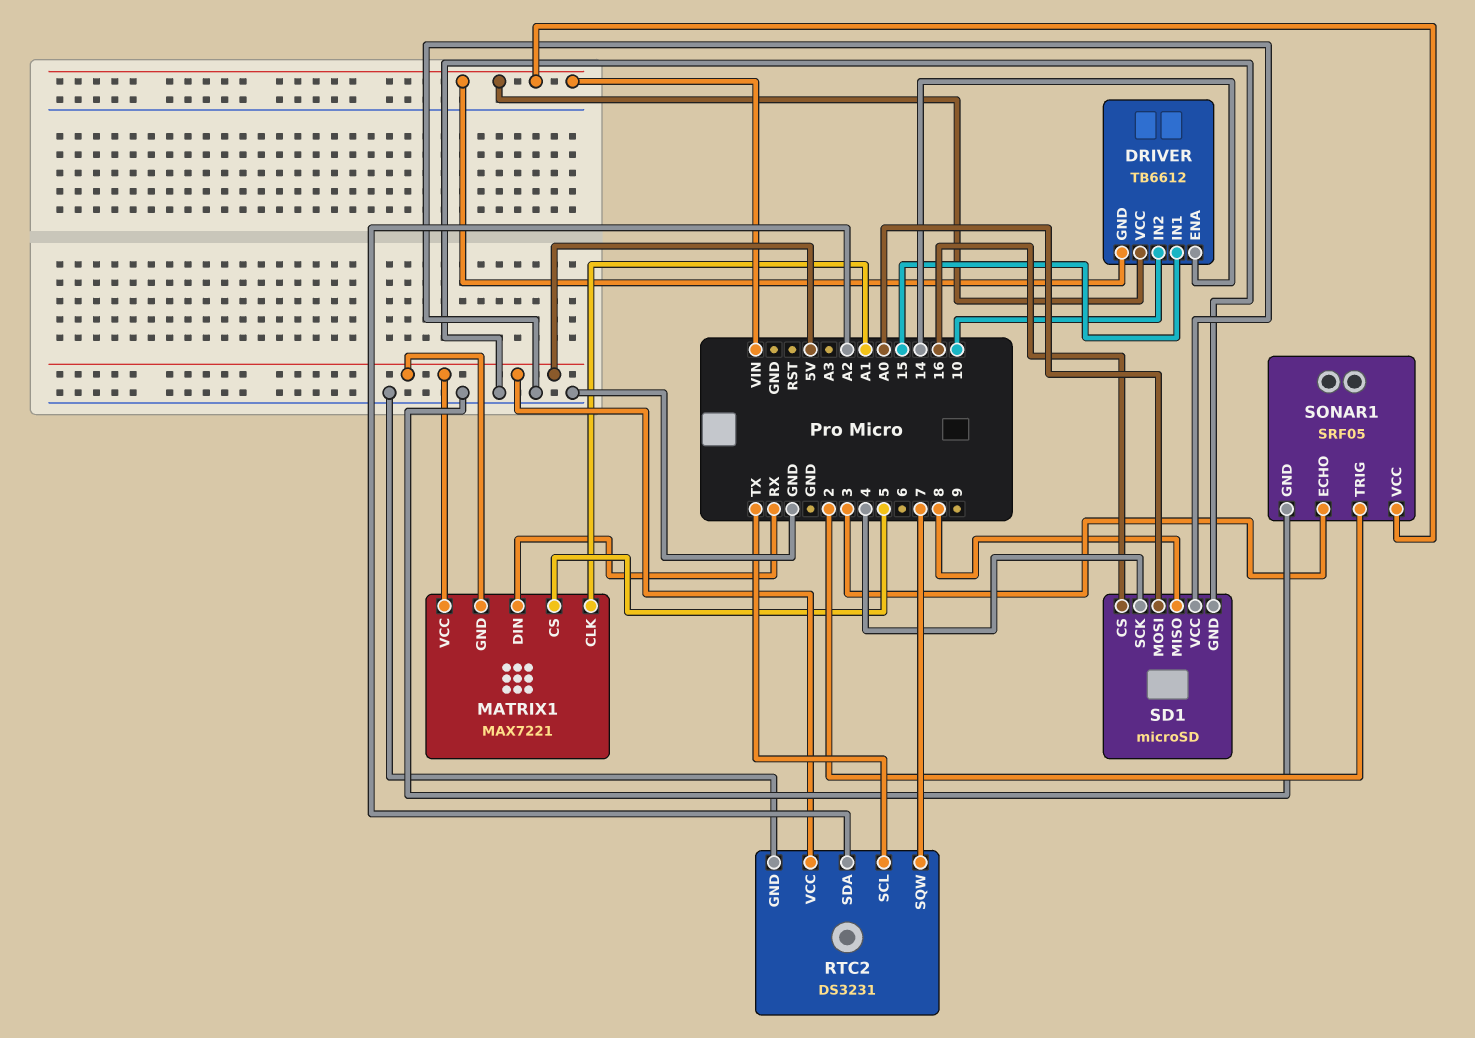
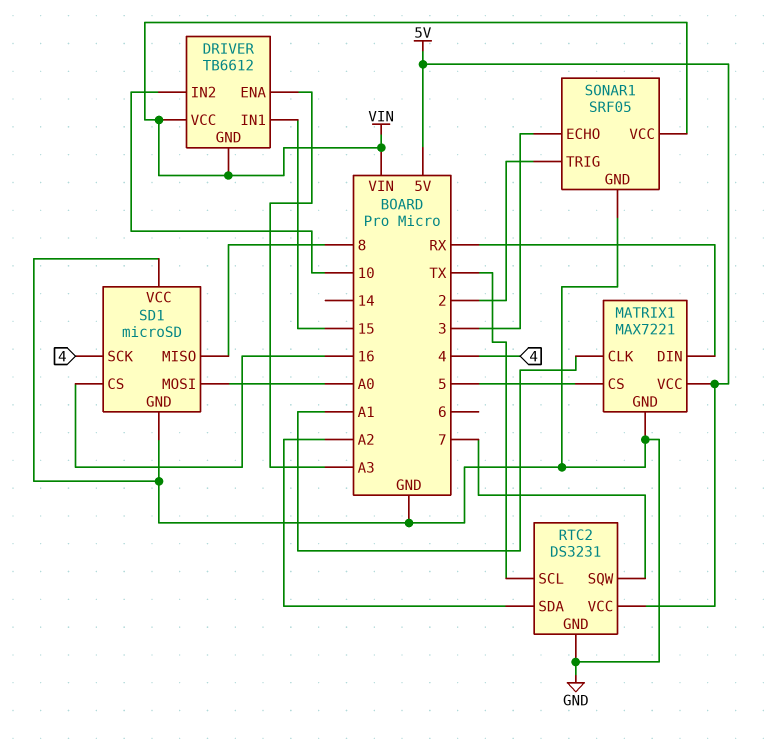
DRIVER pin ENA: 14 -> A3
MATRIX1 pin GND: 5V -> GND

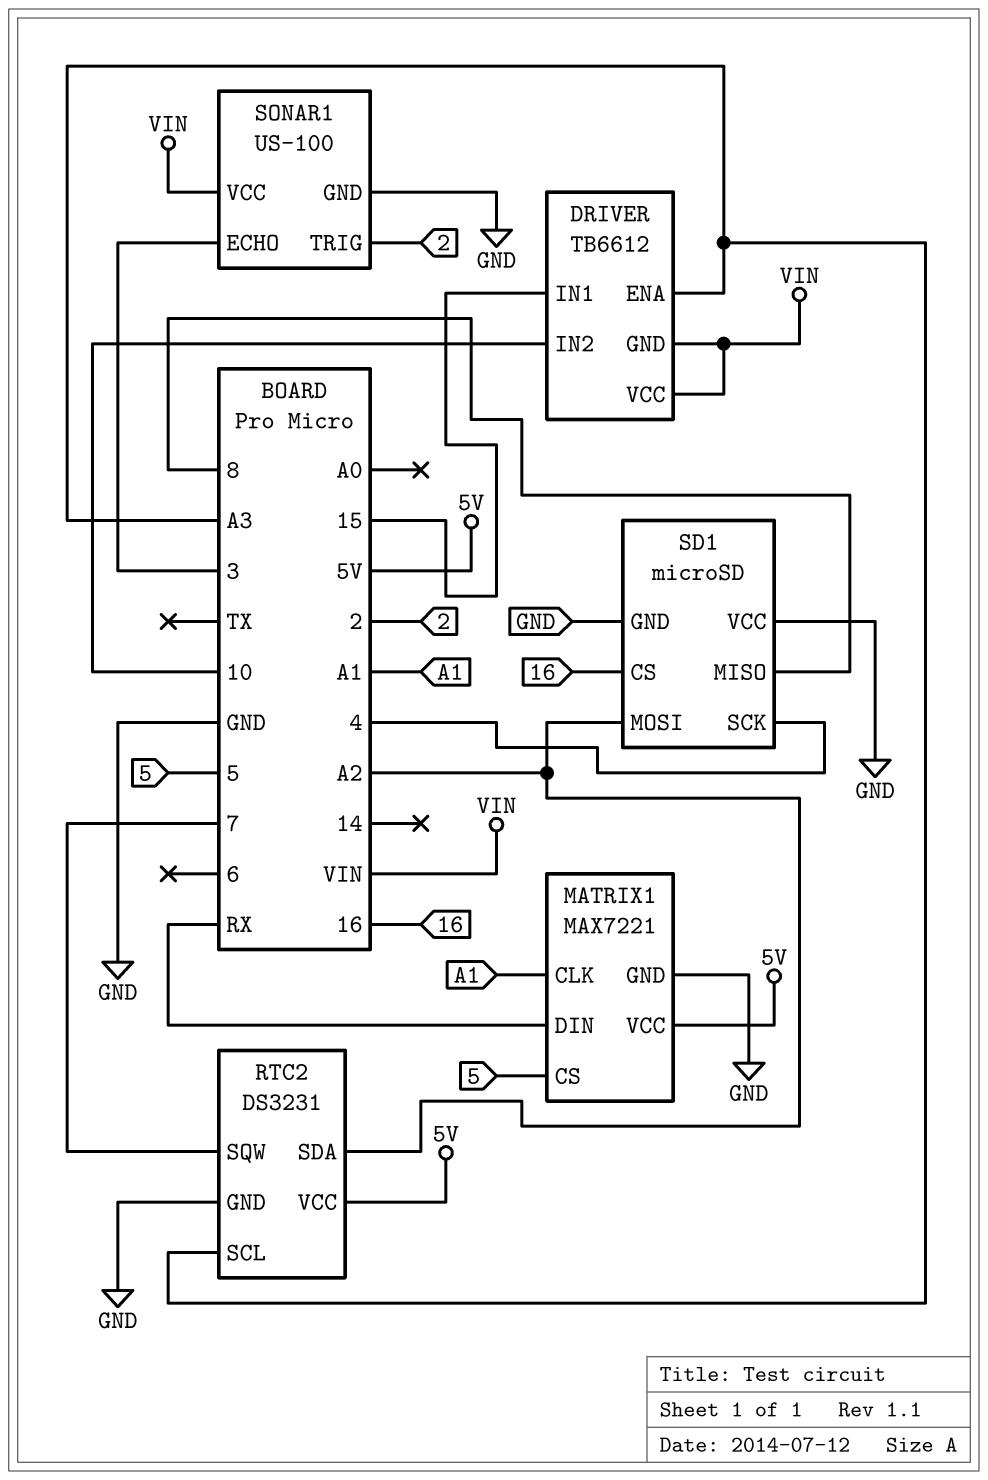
RTC2 pin SCL: TX -> A3
SD1 pin MOSI: A0 -> A2
SONAR1: SRF05 -> US-100

